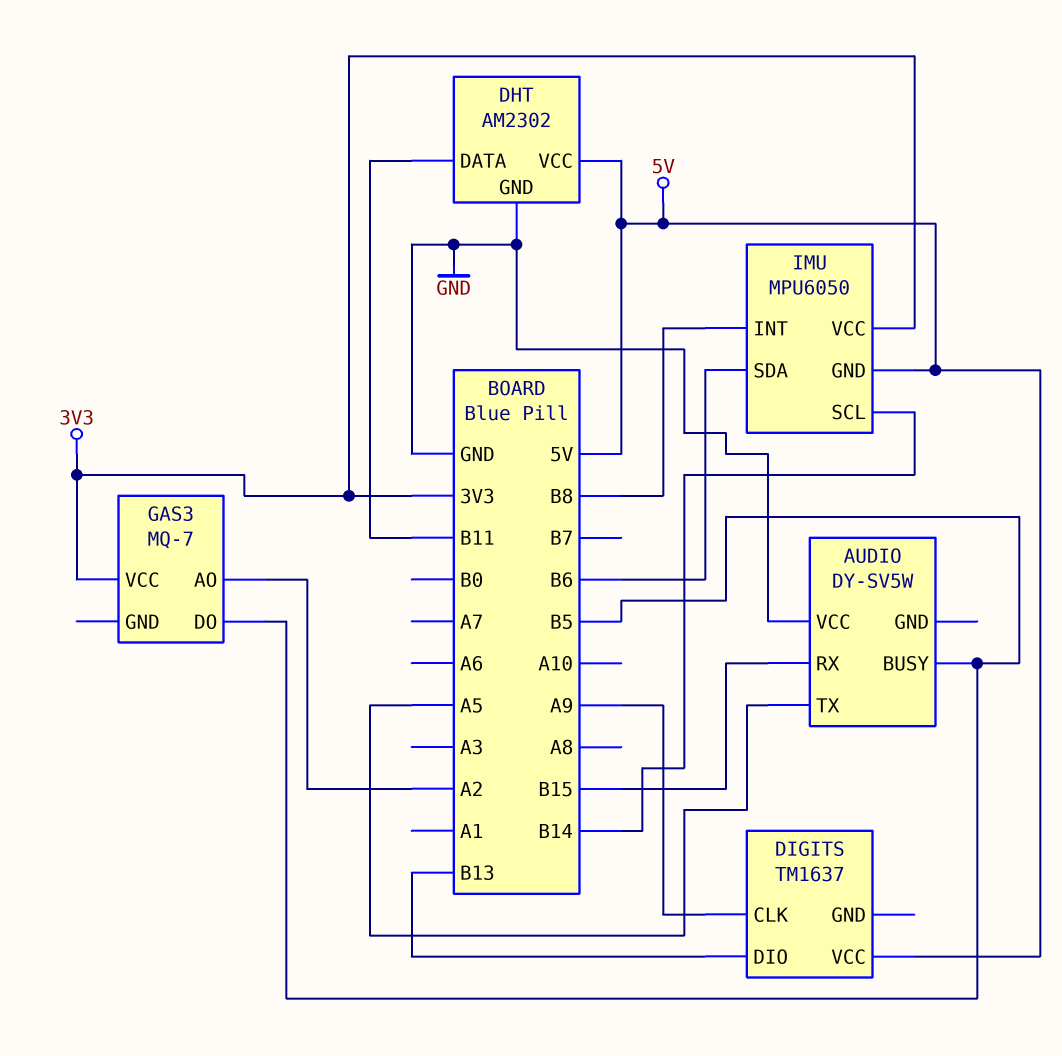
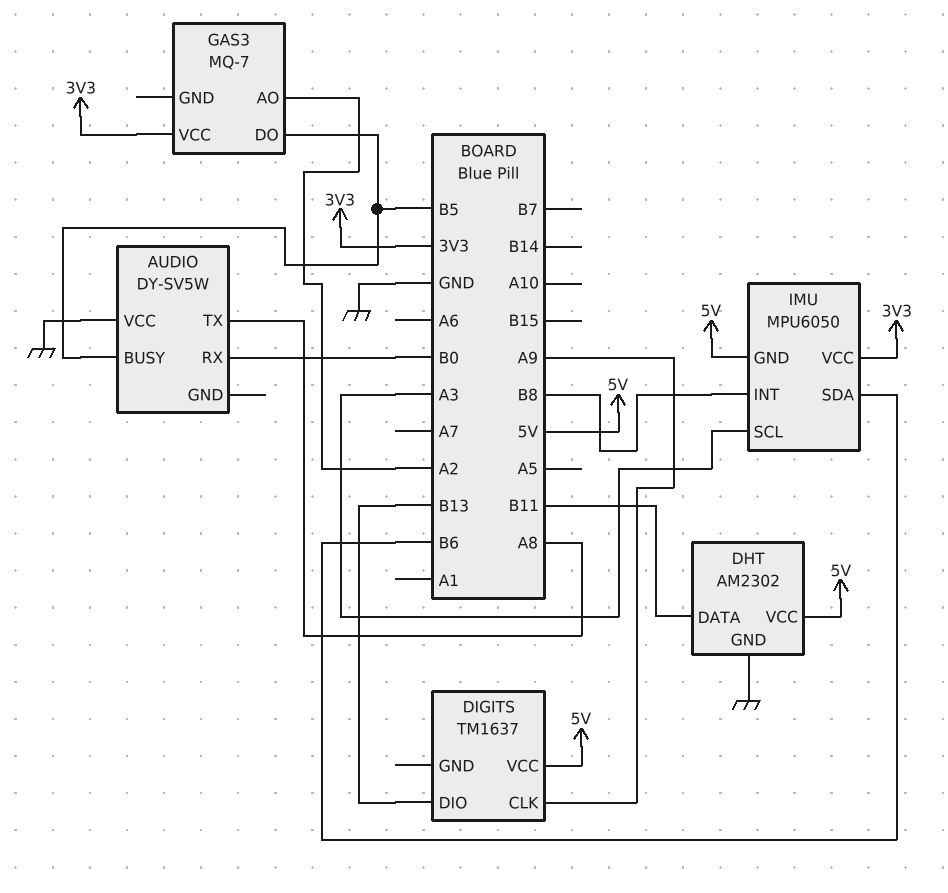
AUDIO pin RX: B15 -> B0
AUDIO pin TX: A5 -> A8
IMU pin SCL: B14 -> A3

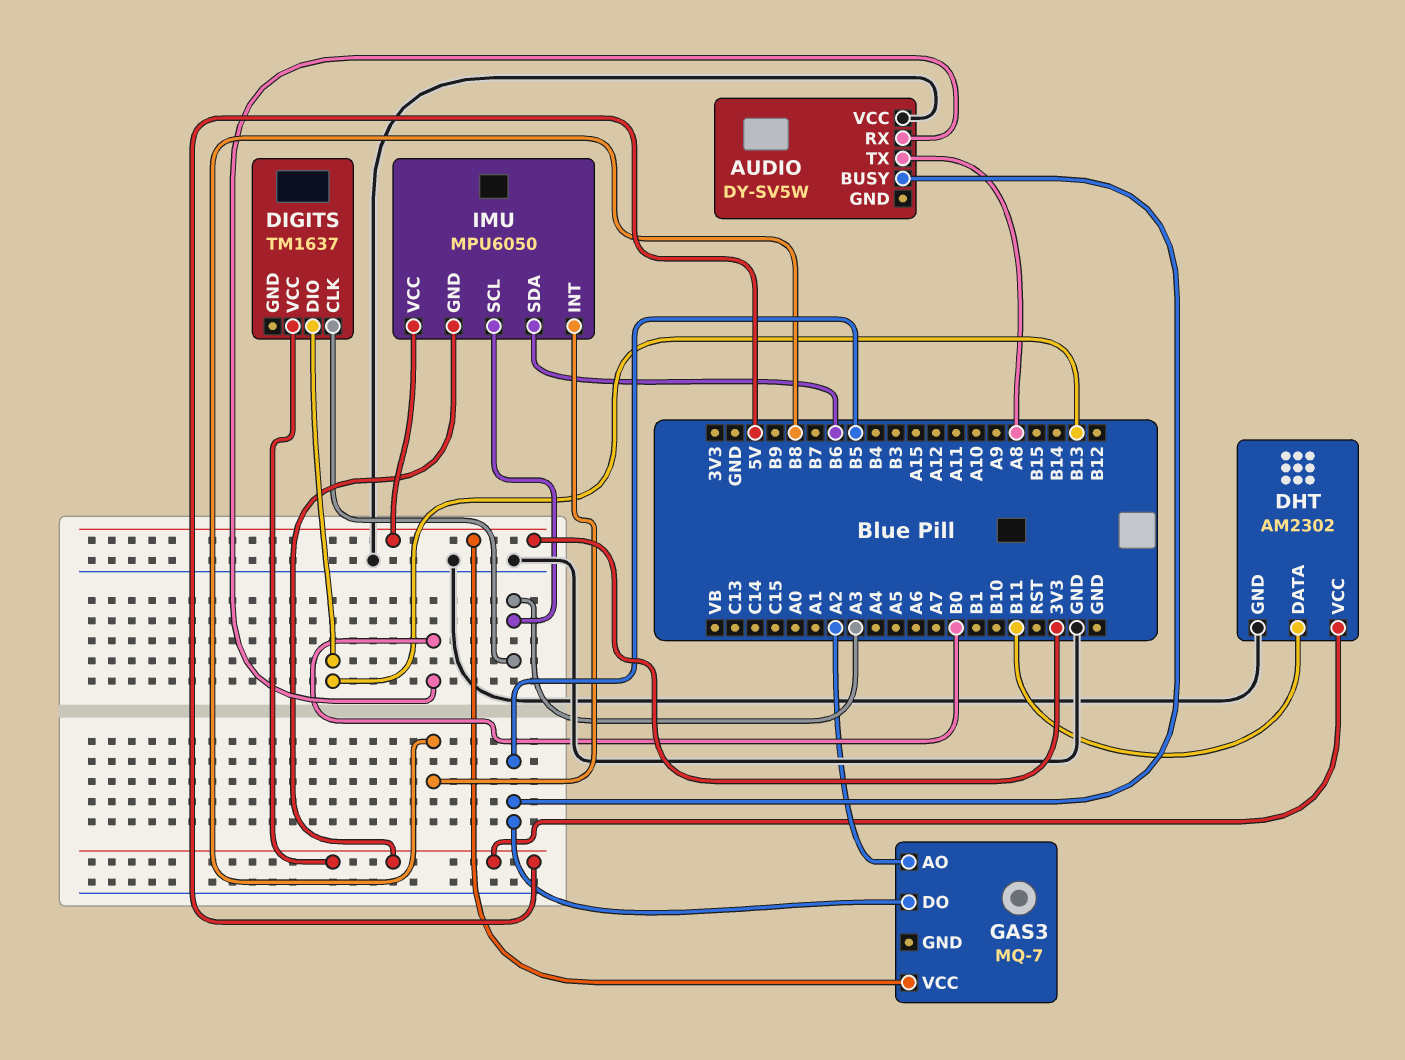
DIGITS pin CLK: A9 -> A3

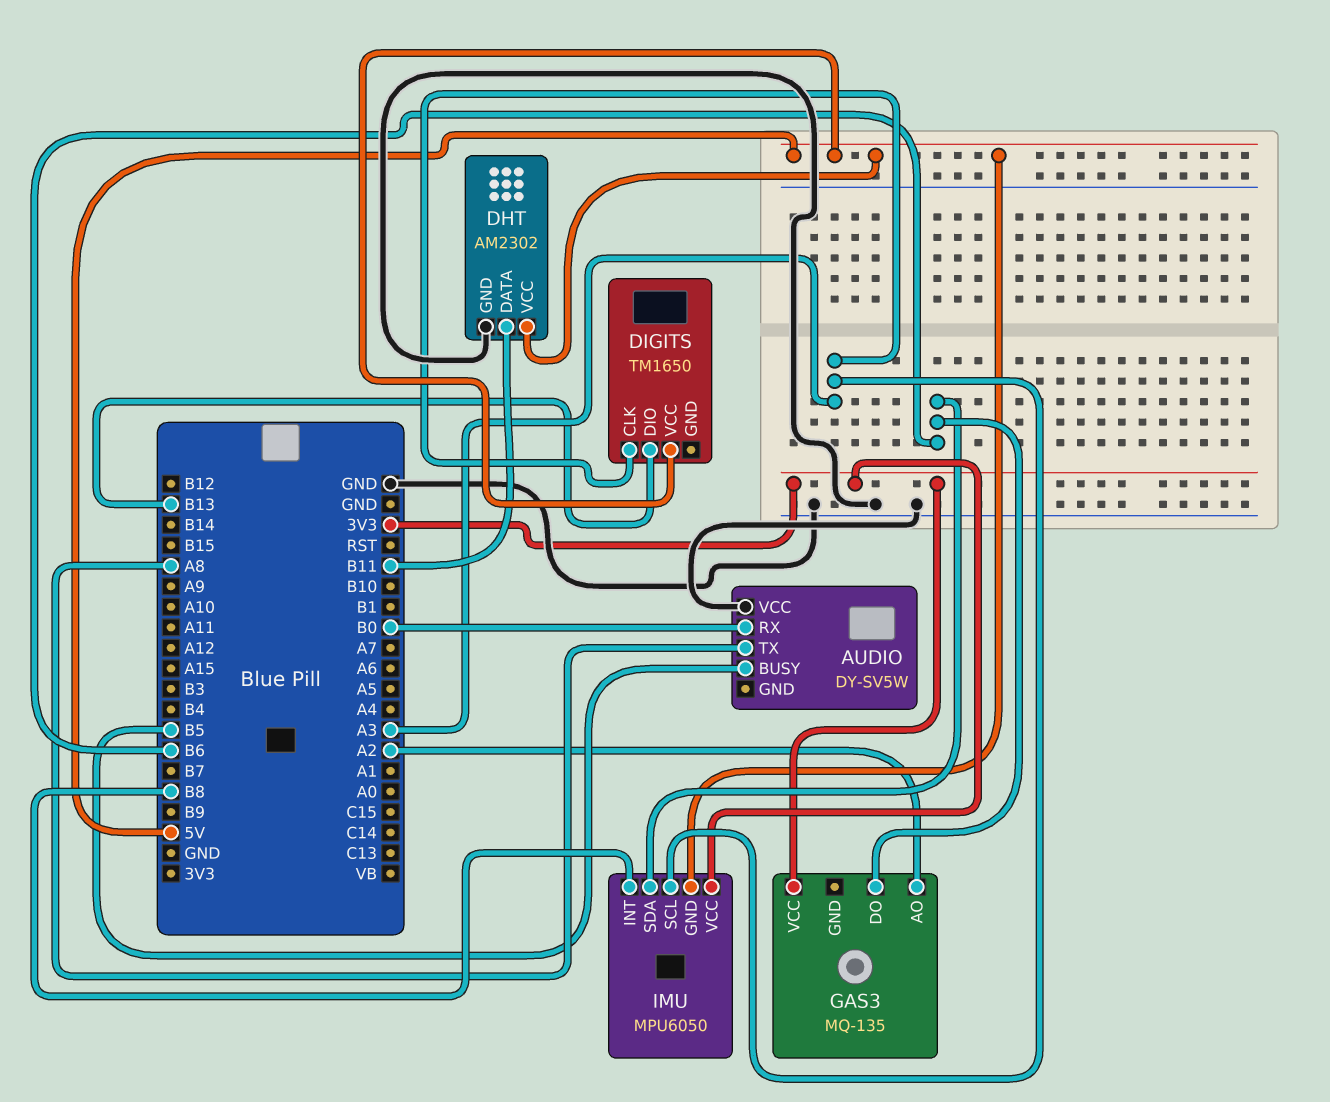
DIGITS: TM1637 -> TM1650
GAS3: MQ-7 -> MQ-135
GAS3 pin DO: B5 -> B6

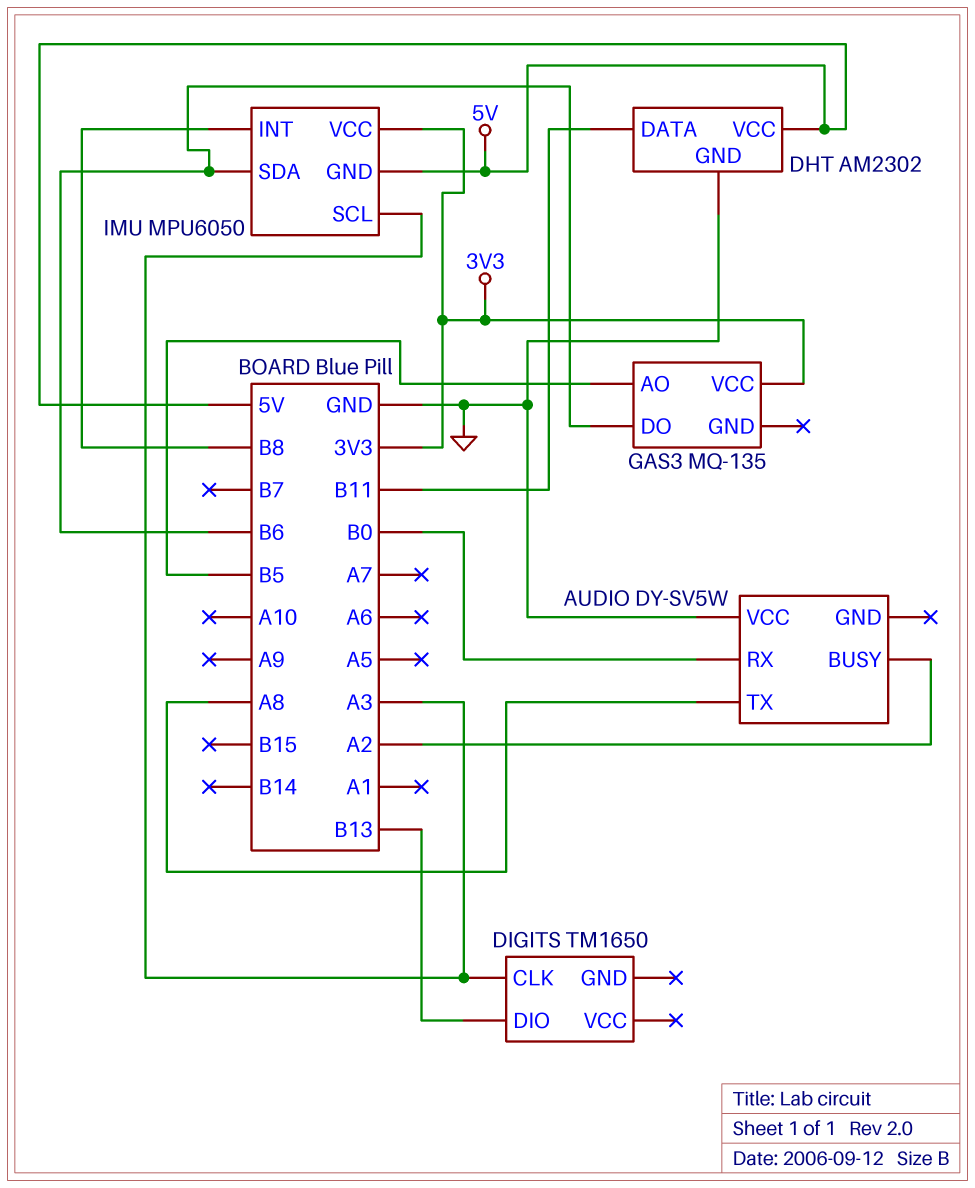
AUDIO pin BUSY: B5 -> A2
DIGITS pin VCC: 5V -> none
GAS3 pin AO: A2 -> B5

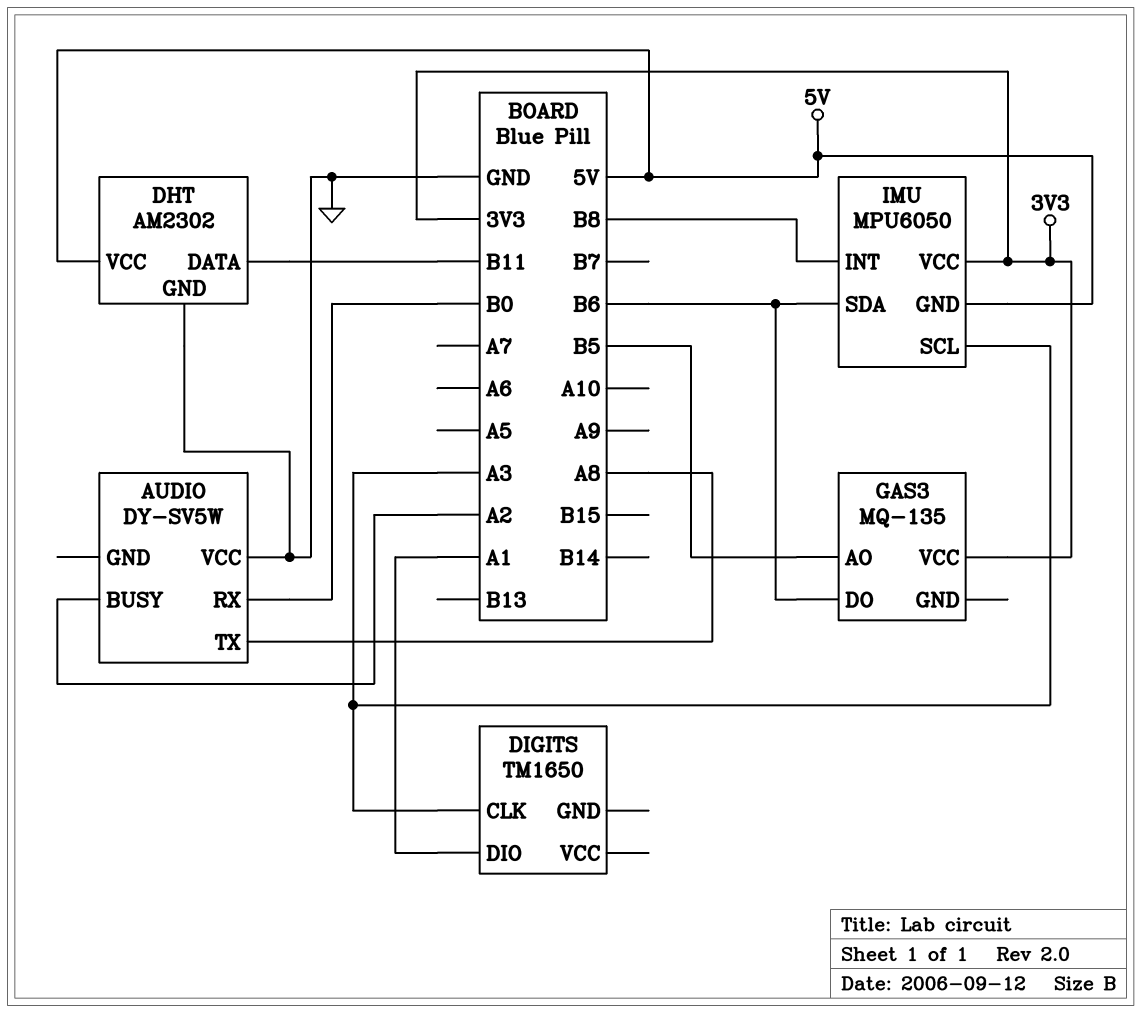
DIGITS pin DIO: B13 -> A1

